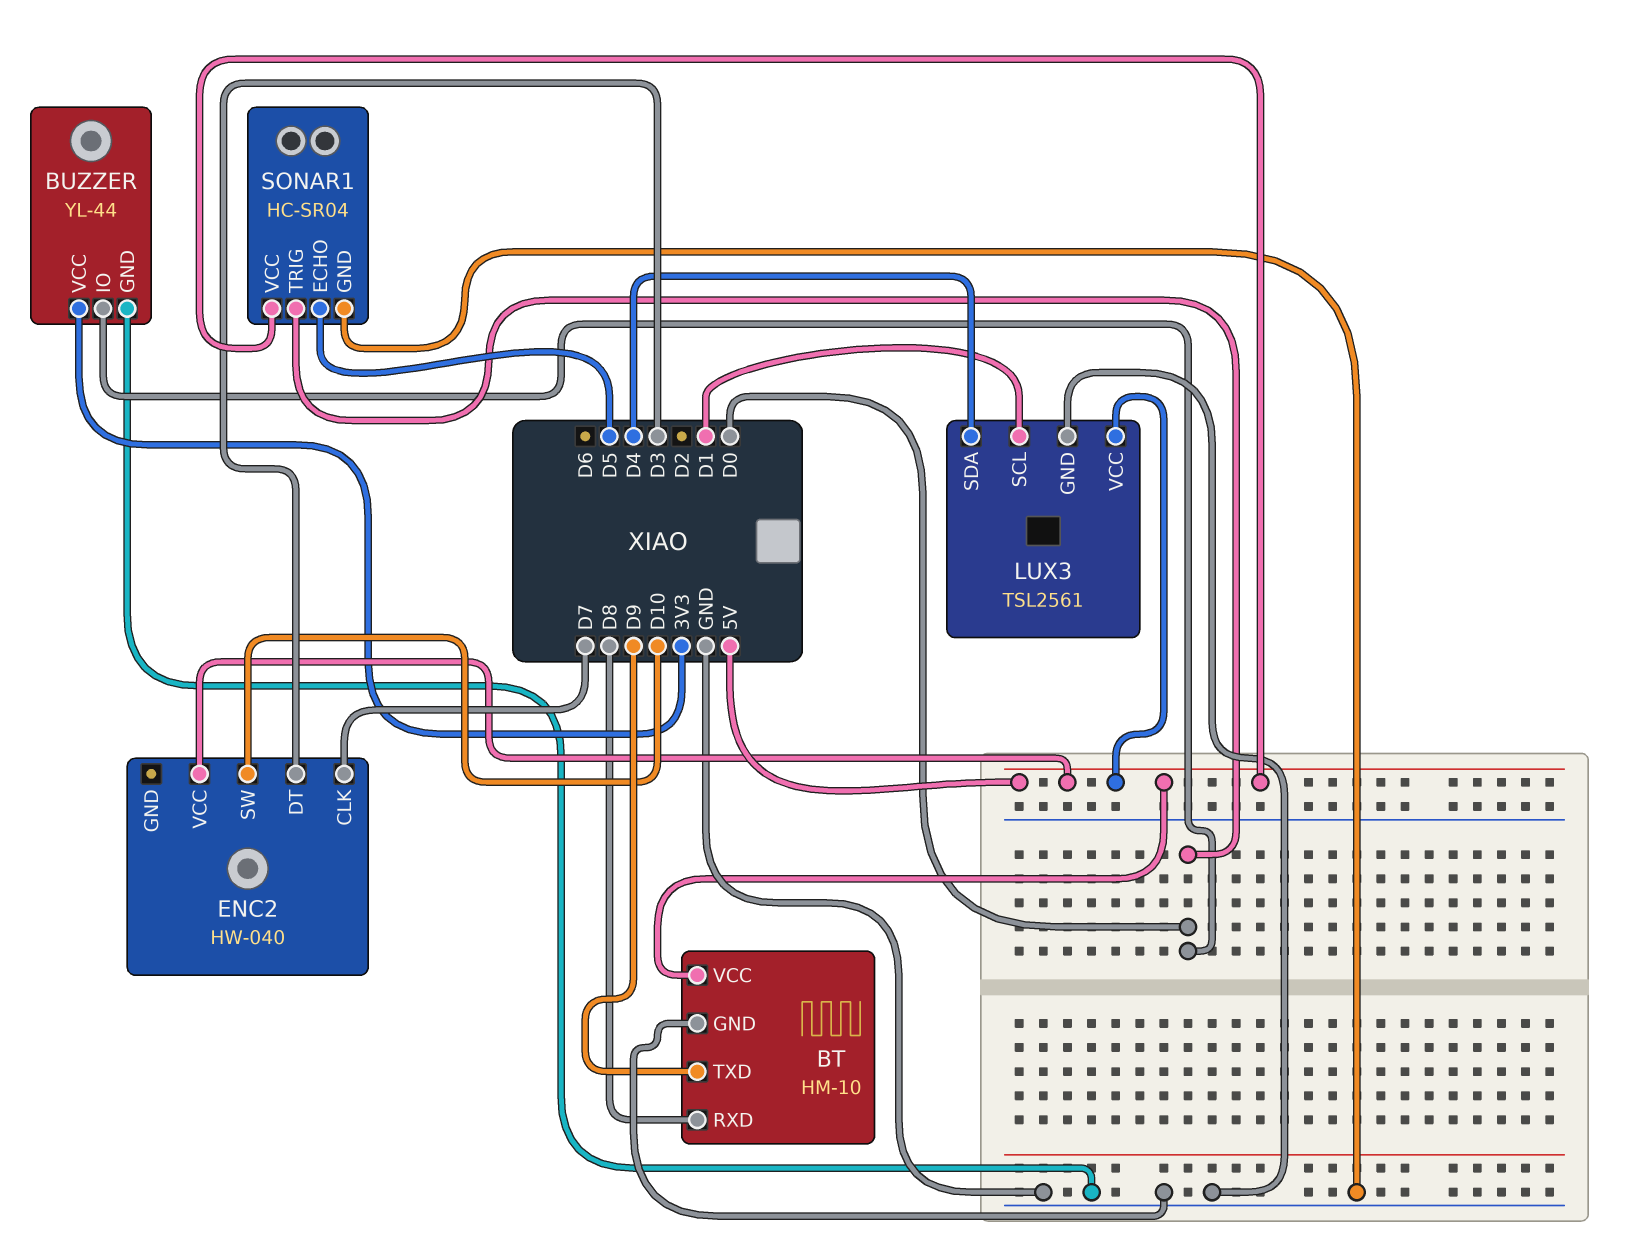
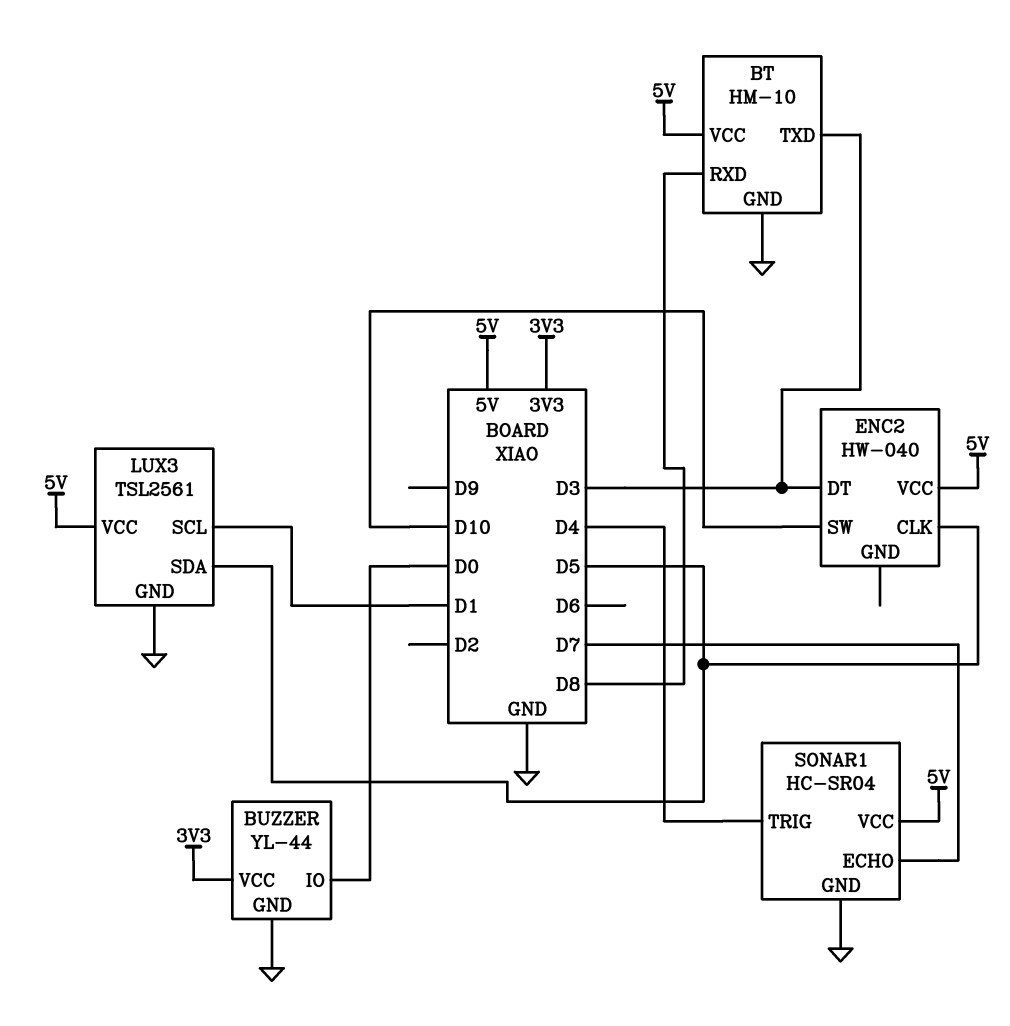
BT pin TXD: D9 -> D3
ENC2 pin CLK: D7 -> D5
LUX3 pin SDA: D4 -> D5
SONAR1 pin ECHO: D5 -> D7
SONAR1 pin TRIG: D0 -> D4

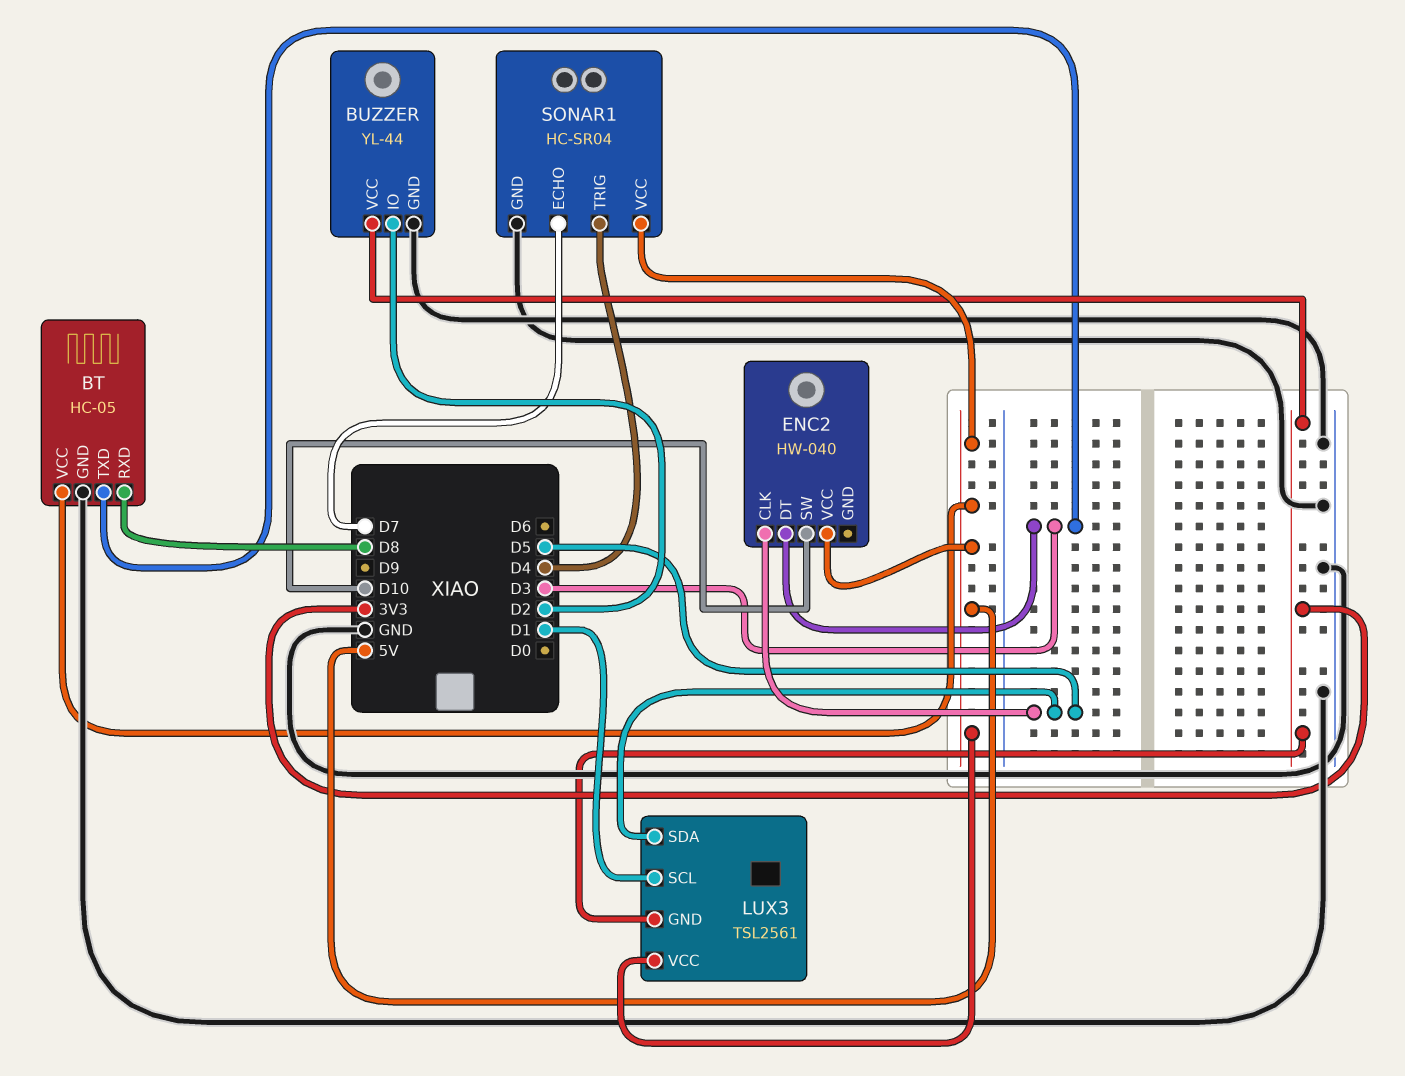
BT: HM-10 -> HC-05
BUZZER pin IO: D0 -> D2
LUX3 pin GND: GND -> 3V3

